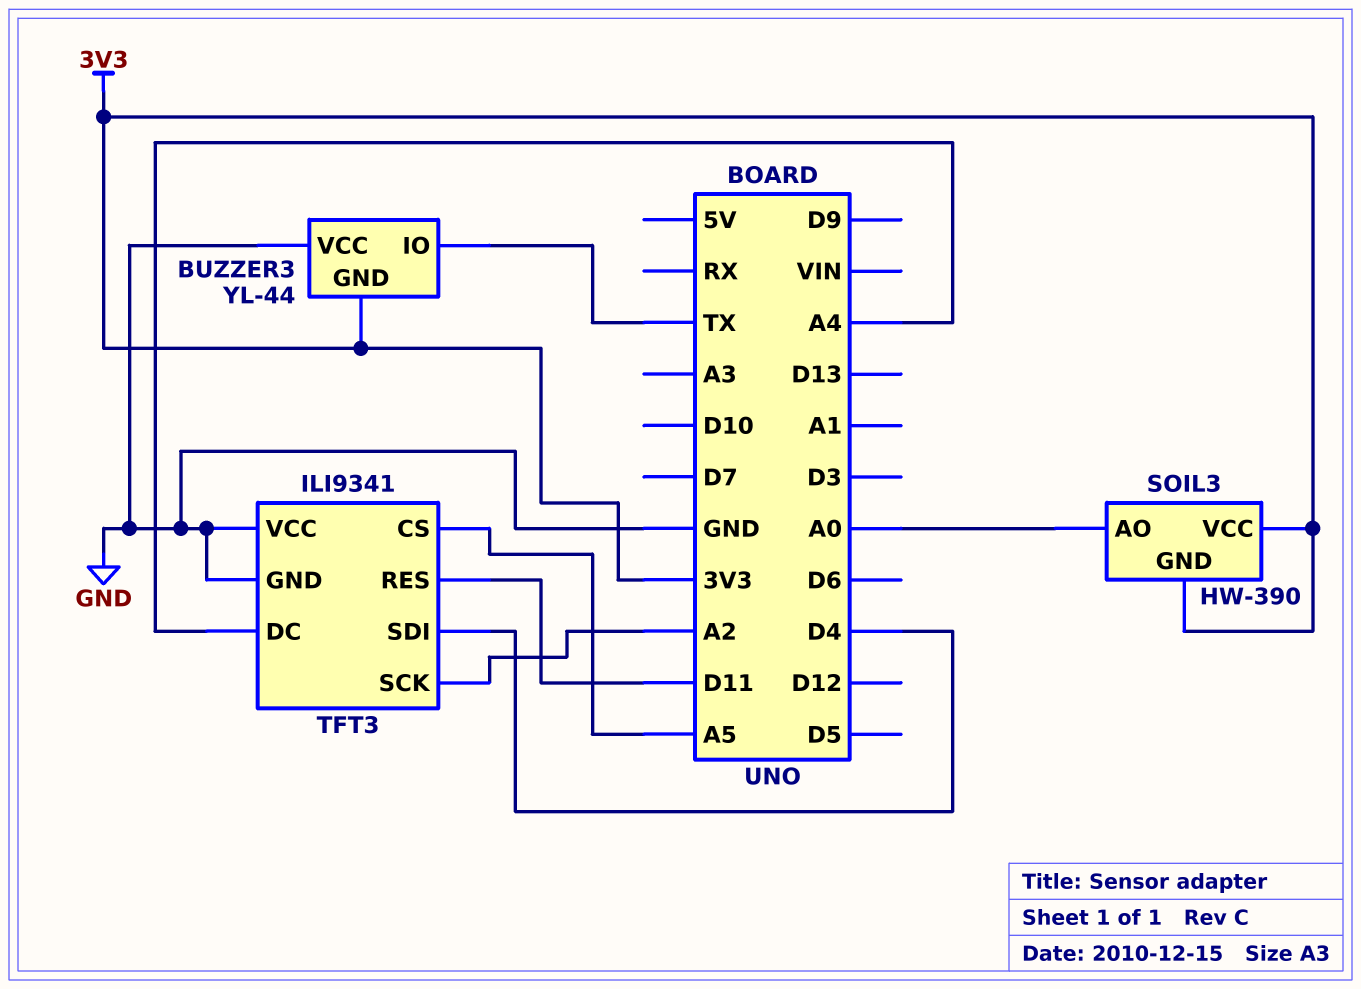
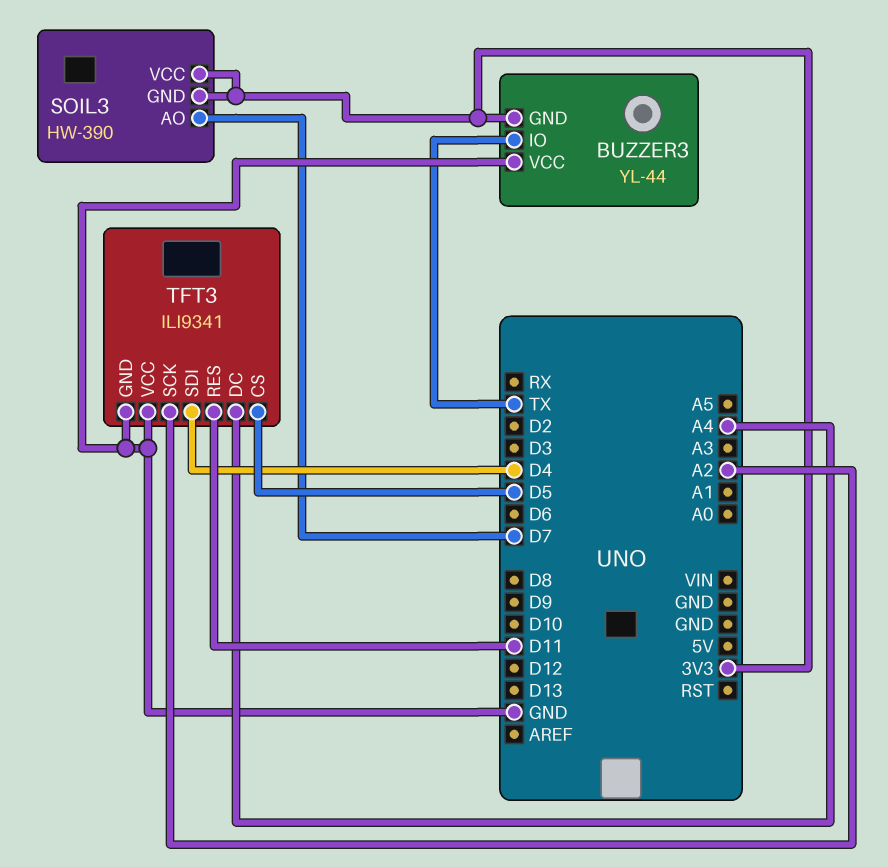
SOIL3 pin AO: A0 -> D7
TFT3 pin CS: A5 -> D5

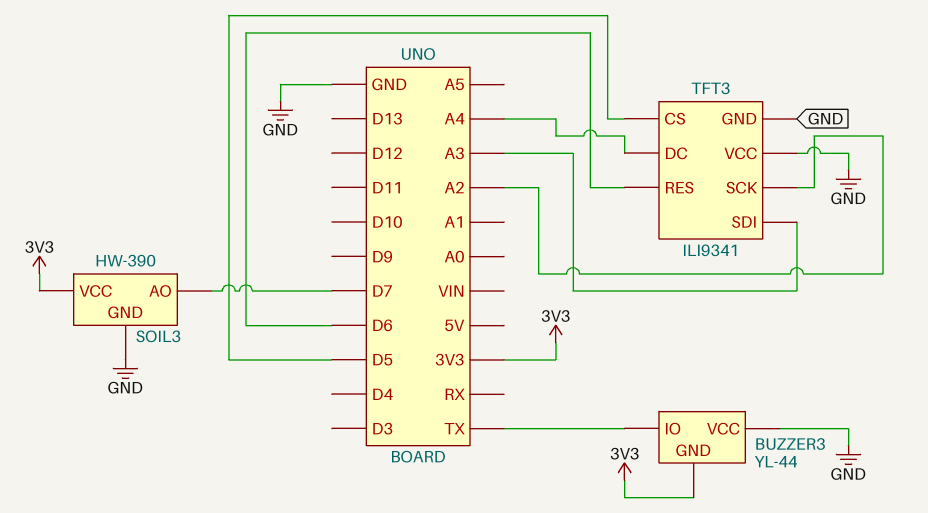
SOIL3 pin GND: 3V3 -> GND
TFT3 pin RES: D11 -> D6
TFT3 pin SDI: D4 -> A3

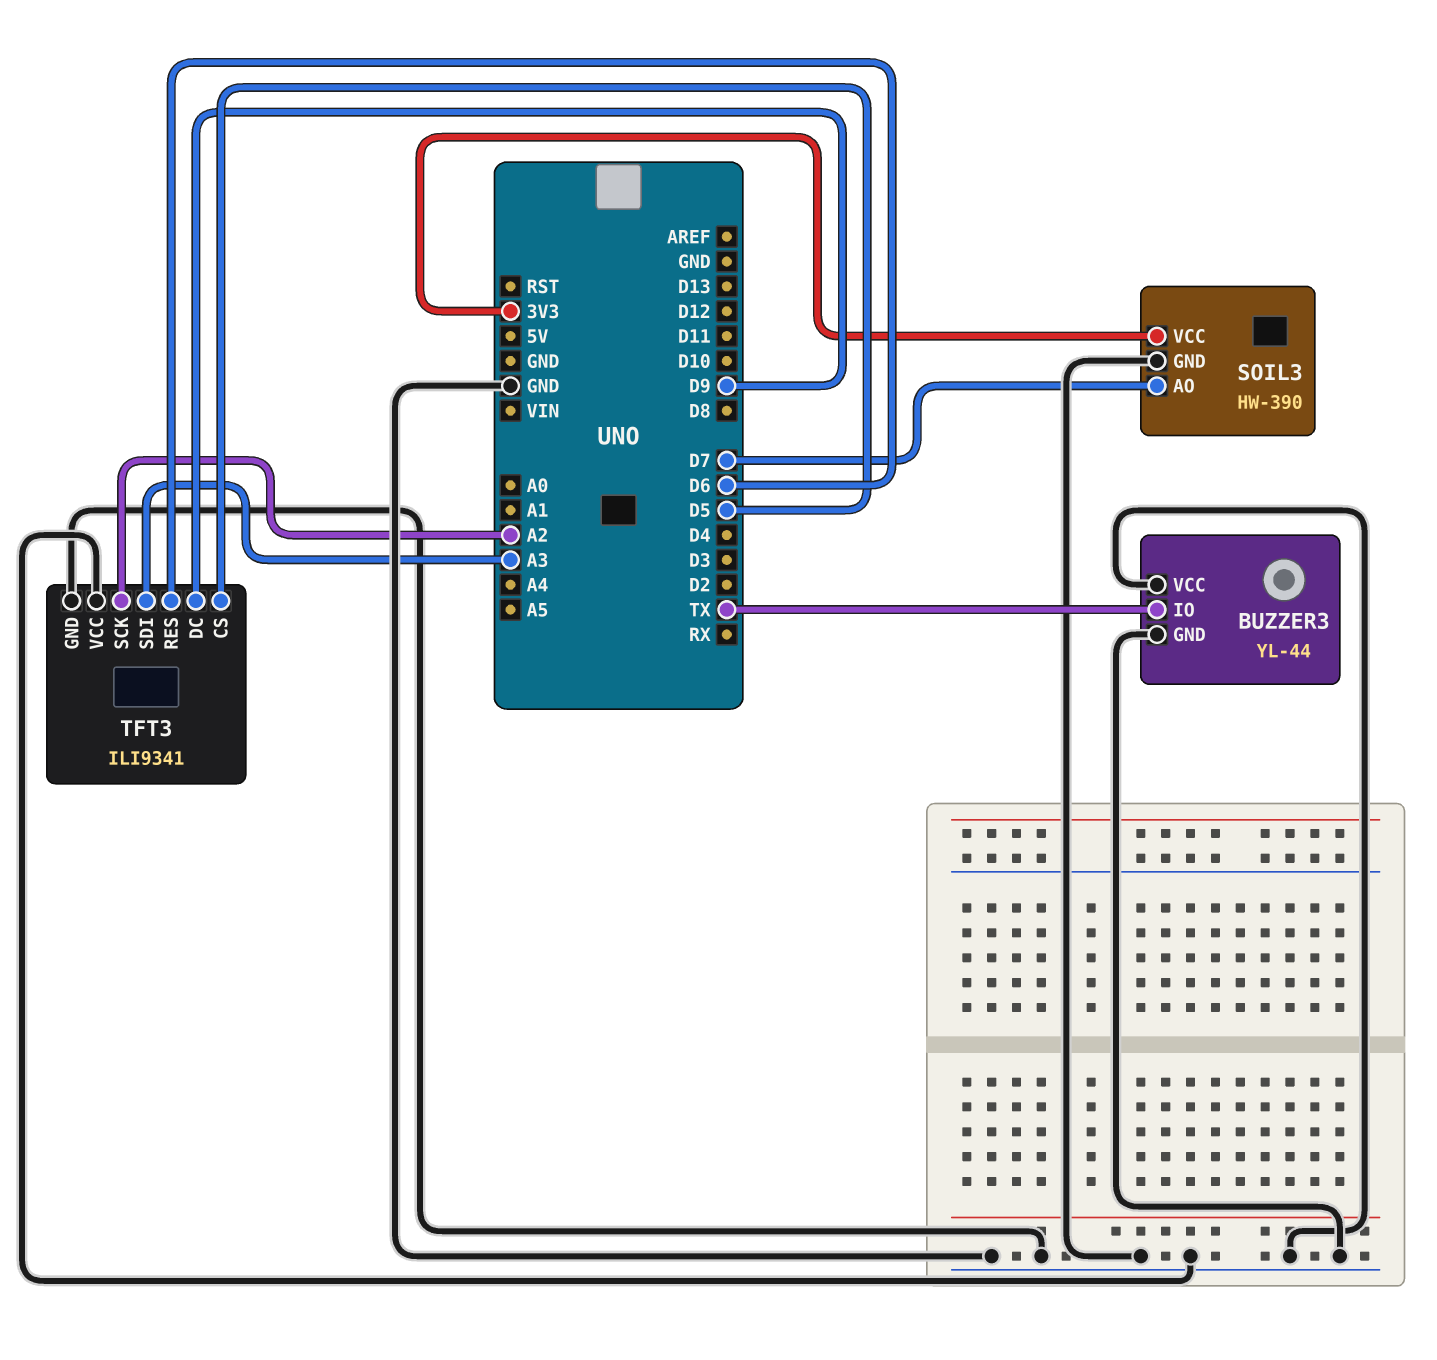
BUZZER3 pin GND: 3V3 -> GND
TFT3 pin DC: A4 -> D9

